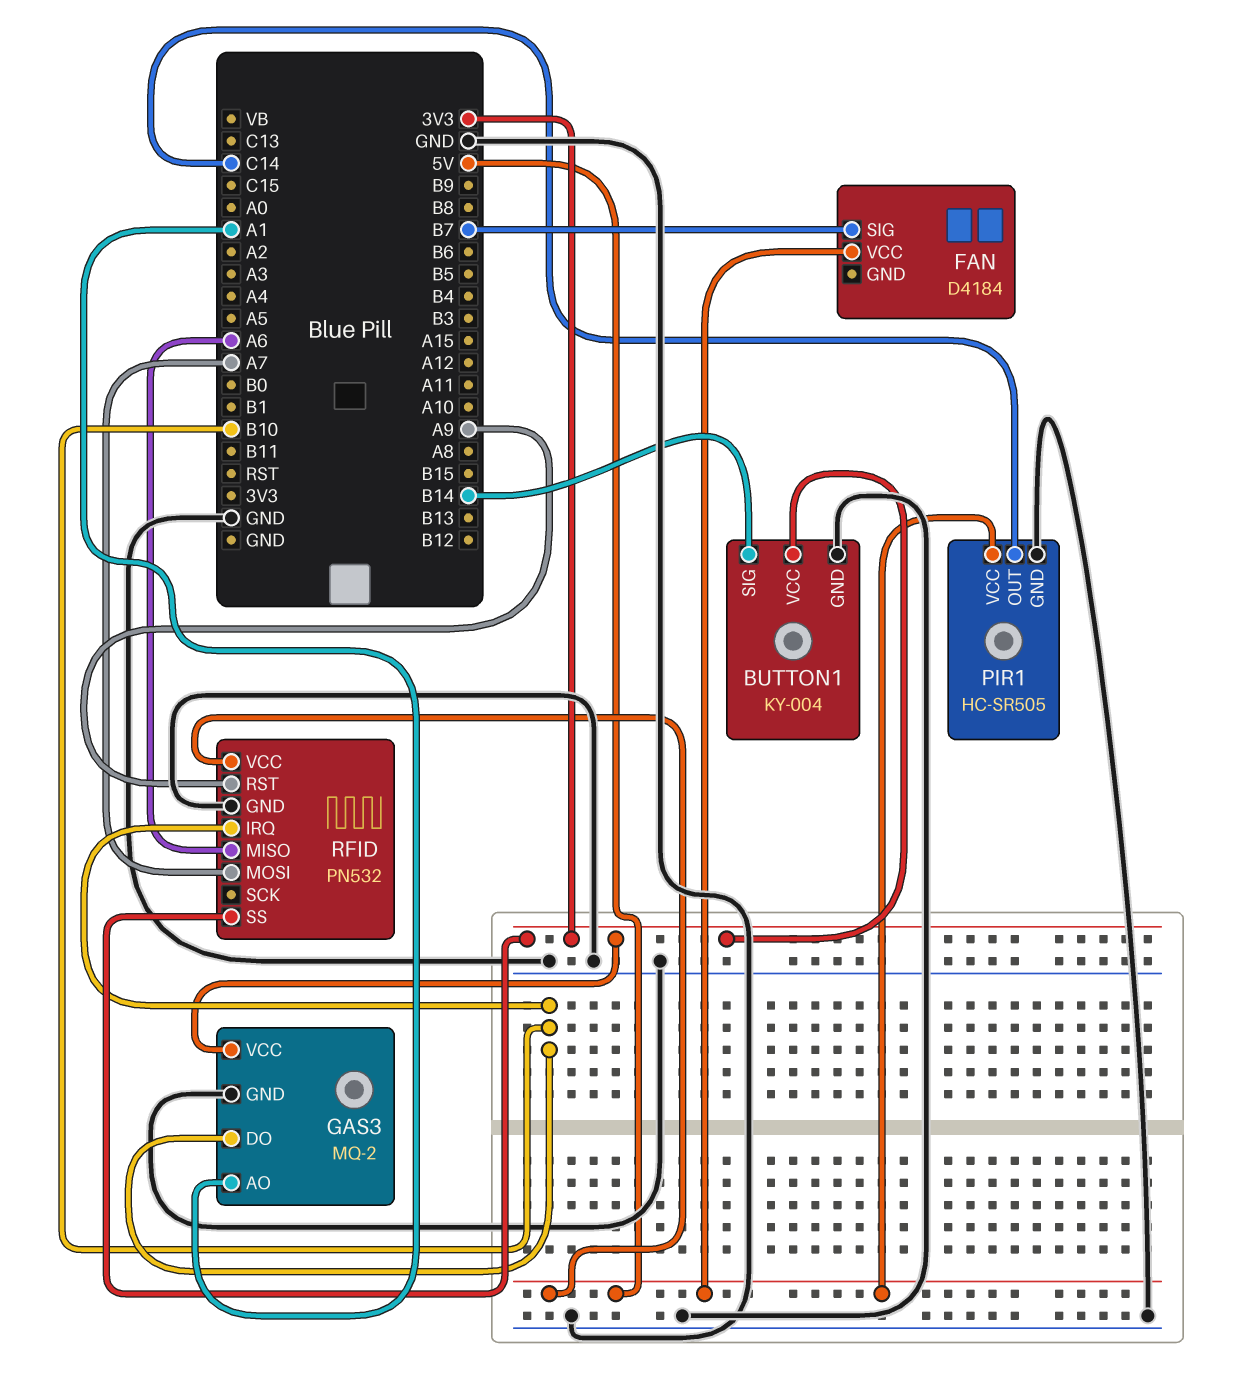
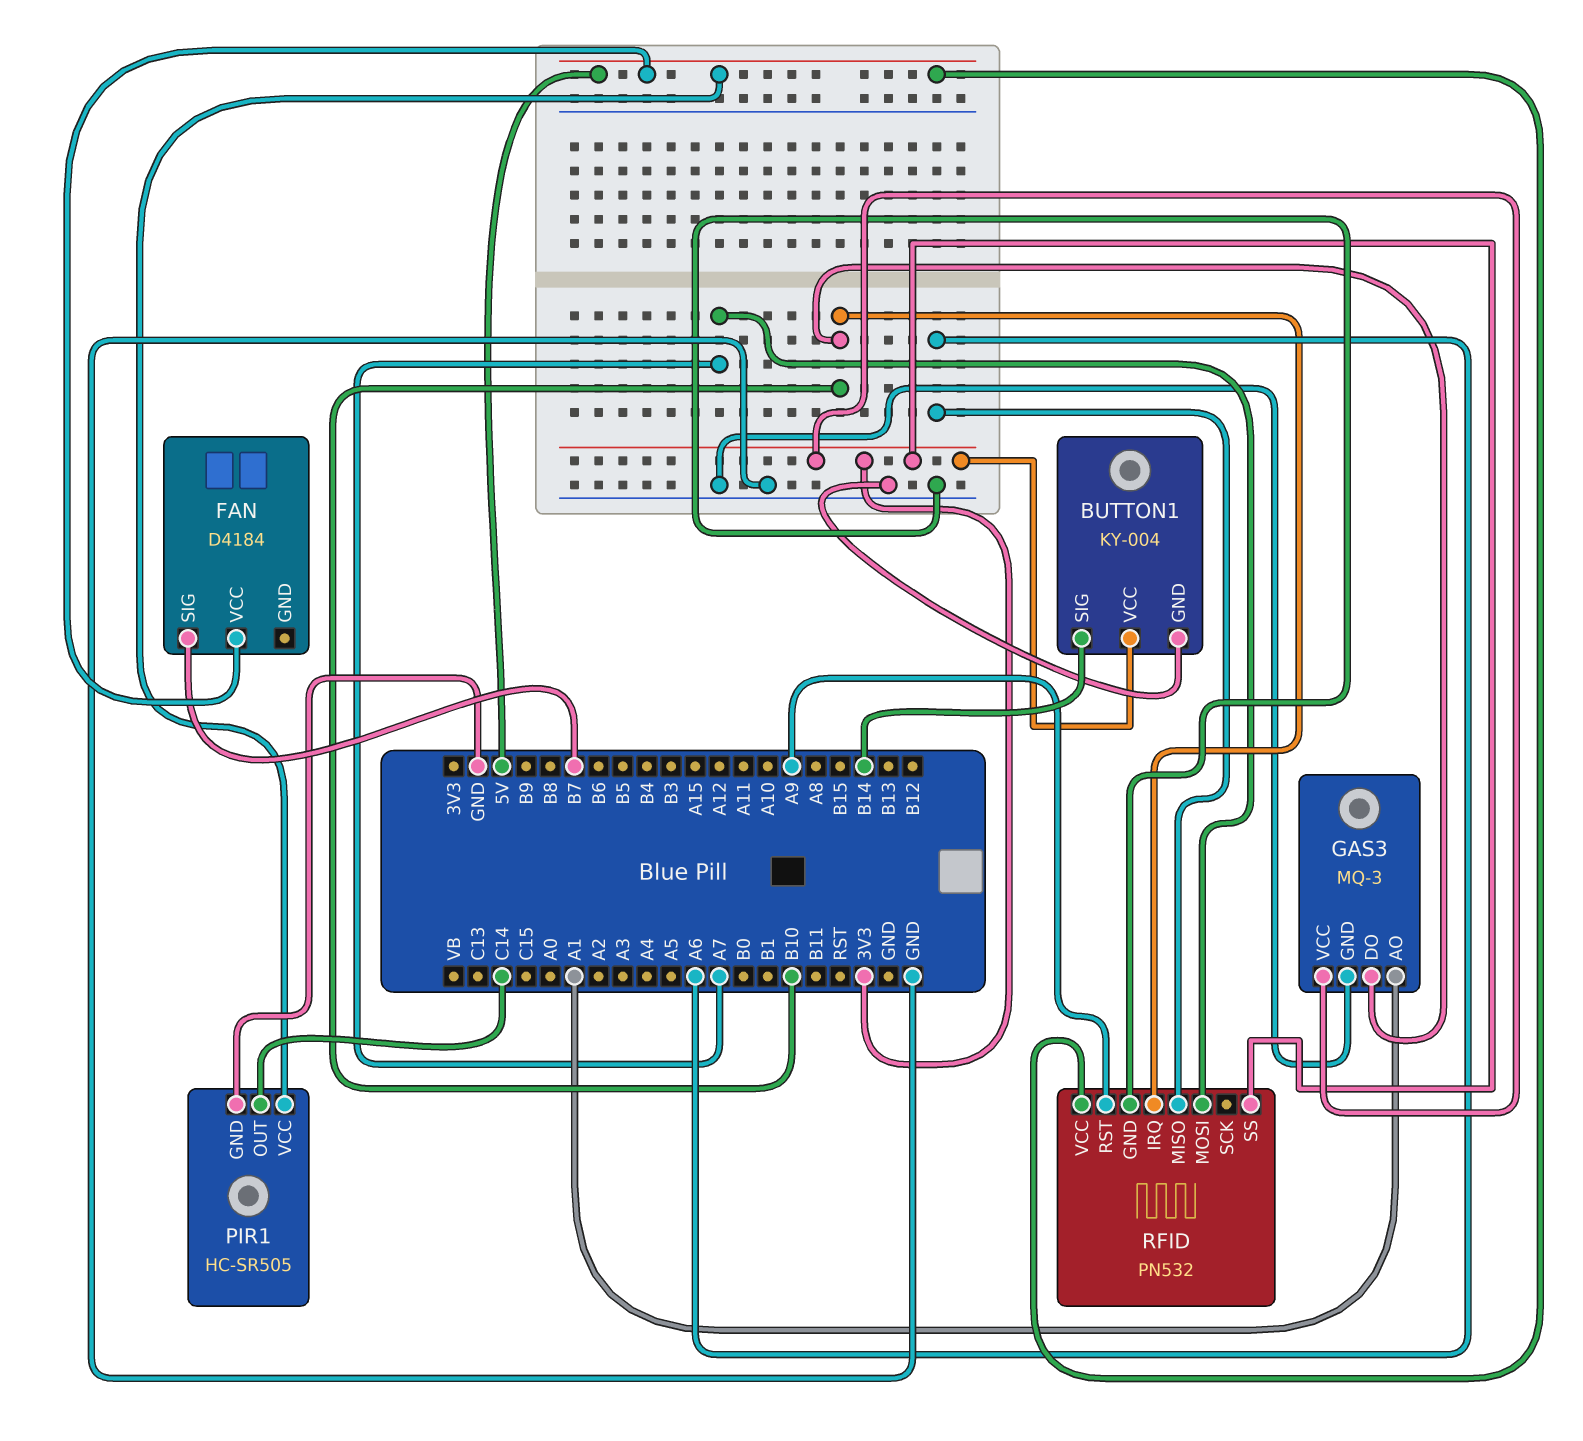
GAS3: MQ-2 -> MQ-3

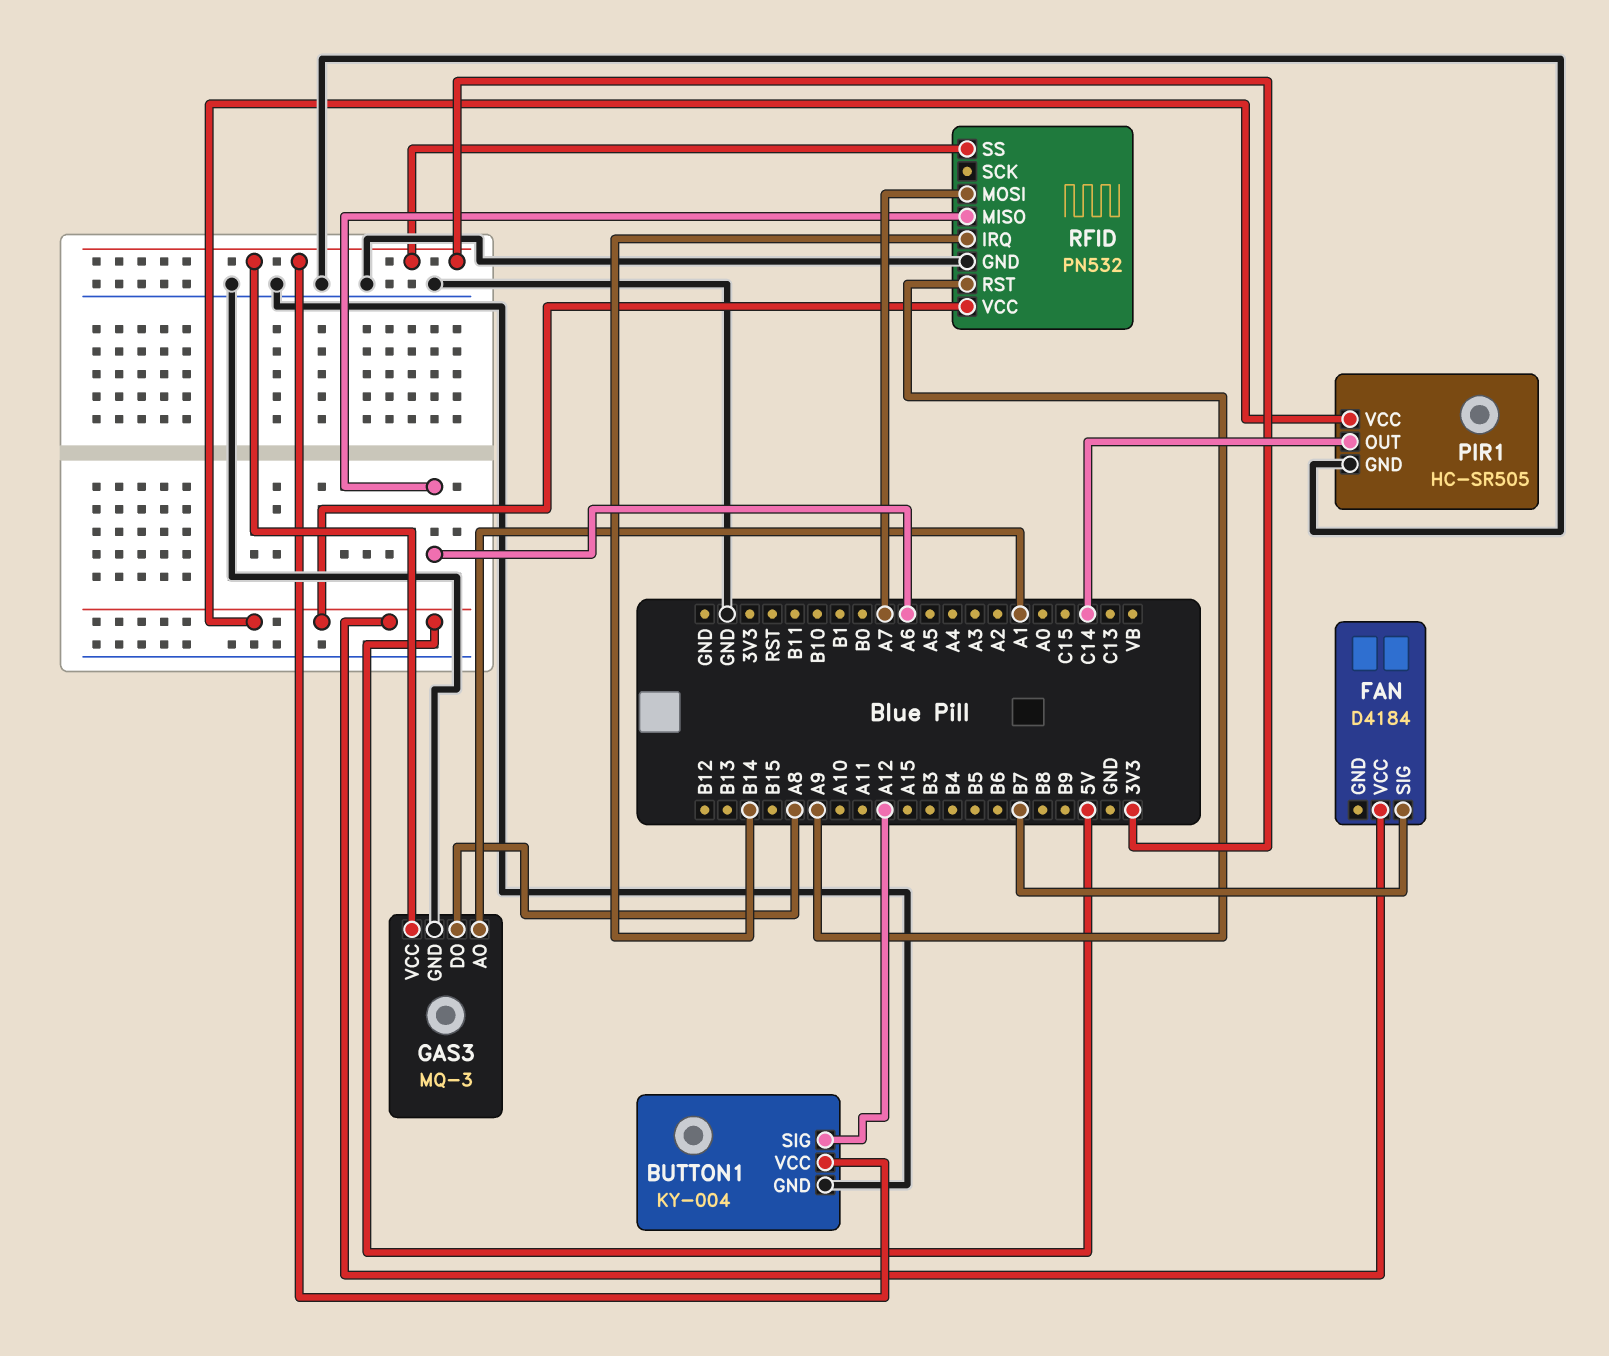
BUTTON1 pin SIG: B14 -> A12
GAS3 pin DO: B10 -> A8
RFID pin IRQ: B10 -> B14

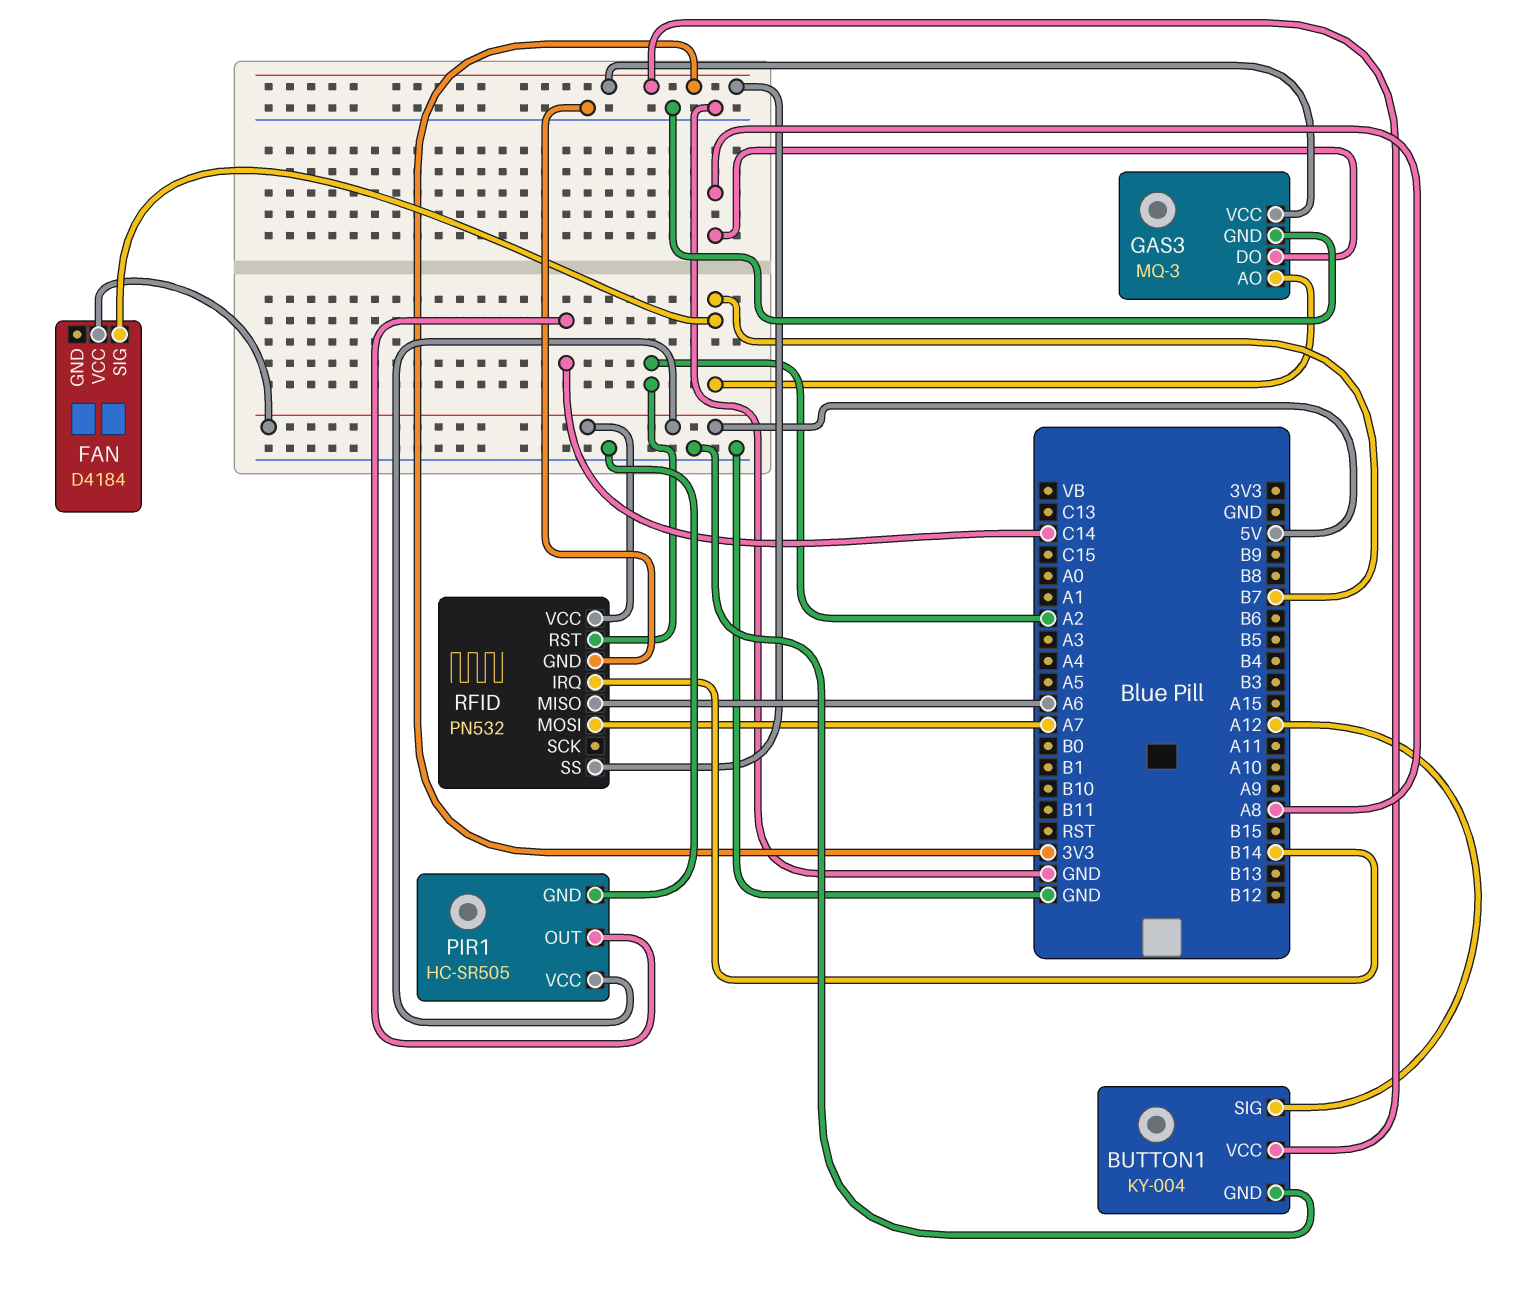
GAS3 pin AO: A1 -> B7
RFID pin RST: A9 -> A2

